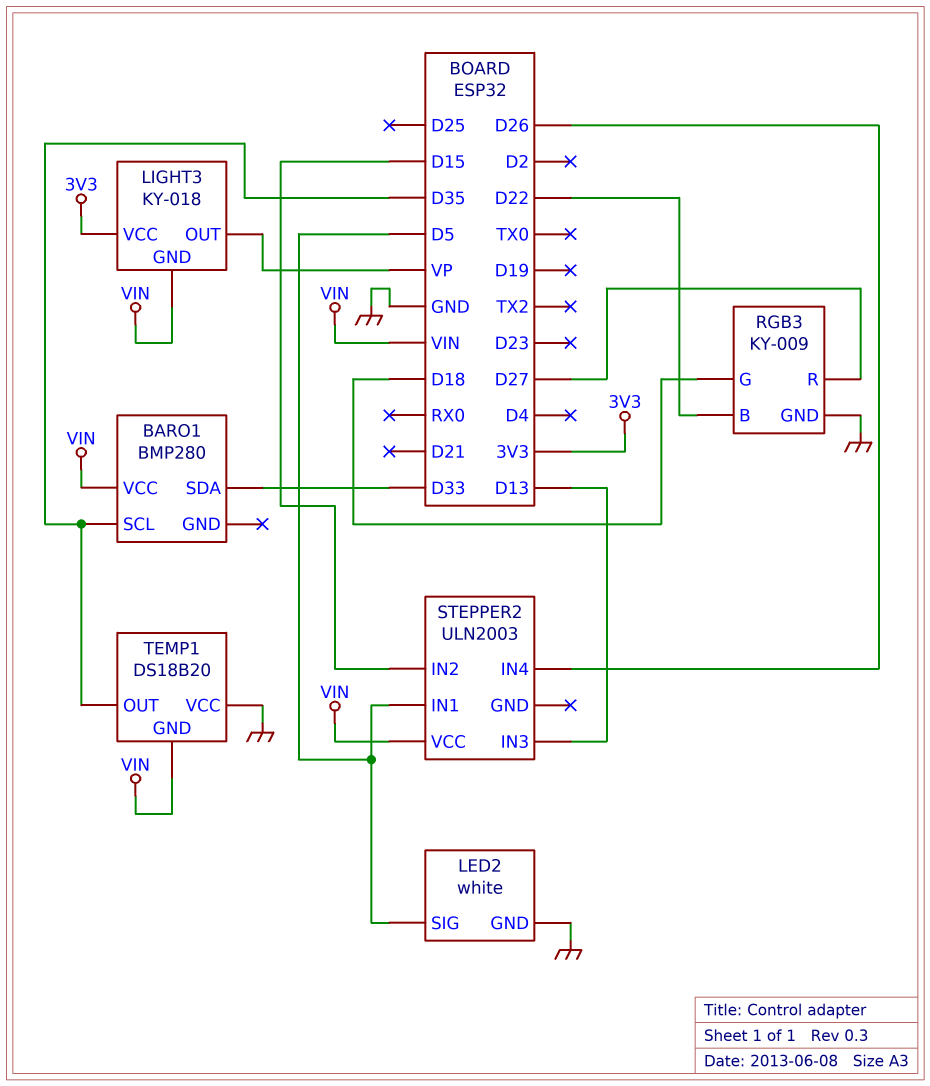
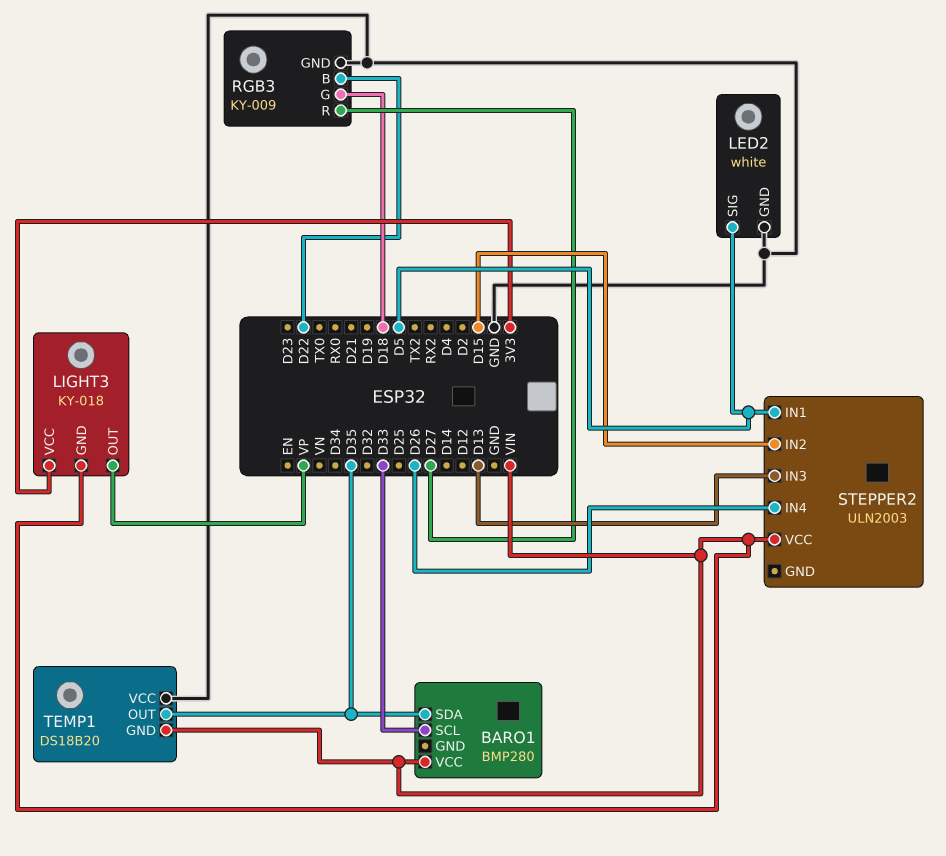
BARO1 pin SCL: D35 -> D33
BARO1 pin SDA: D33 -> D35

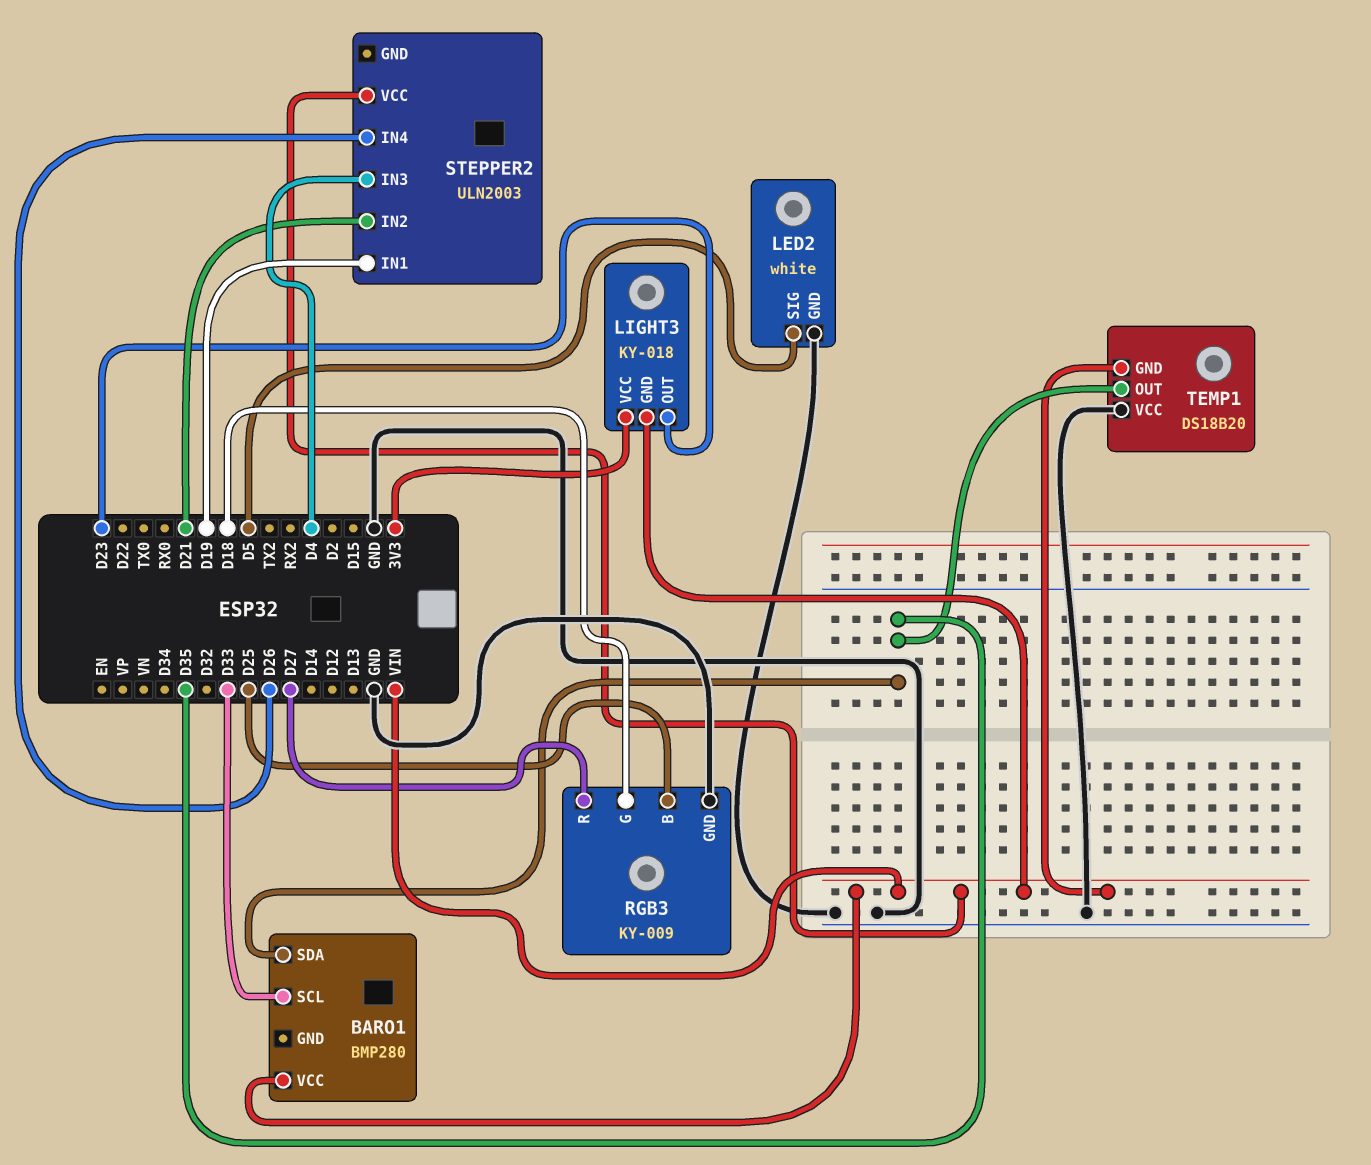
LIGHT3 pin OUT: VP -> D23
RGB3 pin B: D22 -> D25
STEPPER2 pin IN1: D5 -> D19
STEPPER2 pin IN2: D15 -> D21
STEPPER2 pin IN3: D13 -> D4

